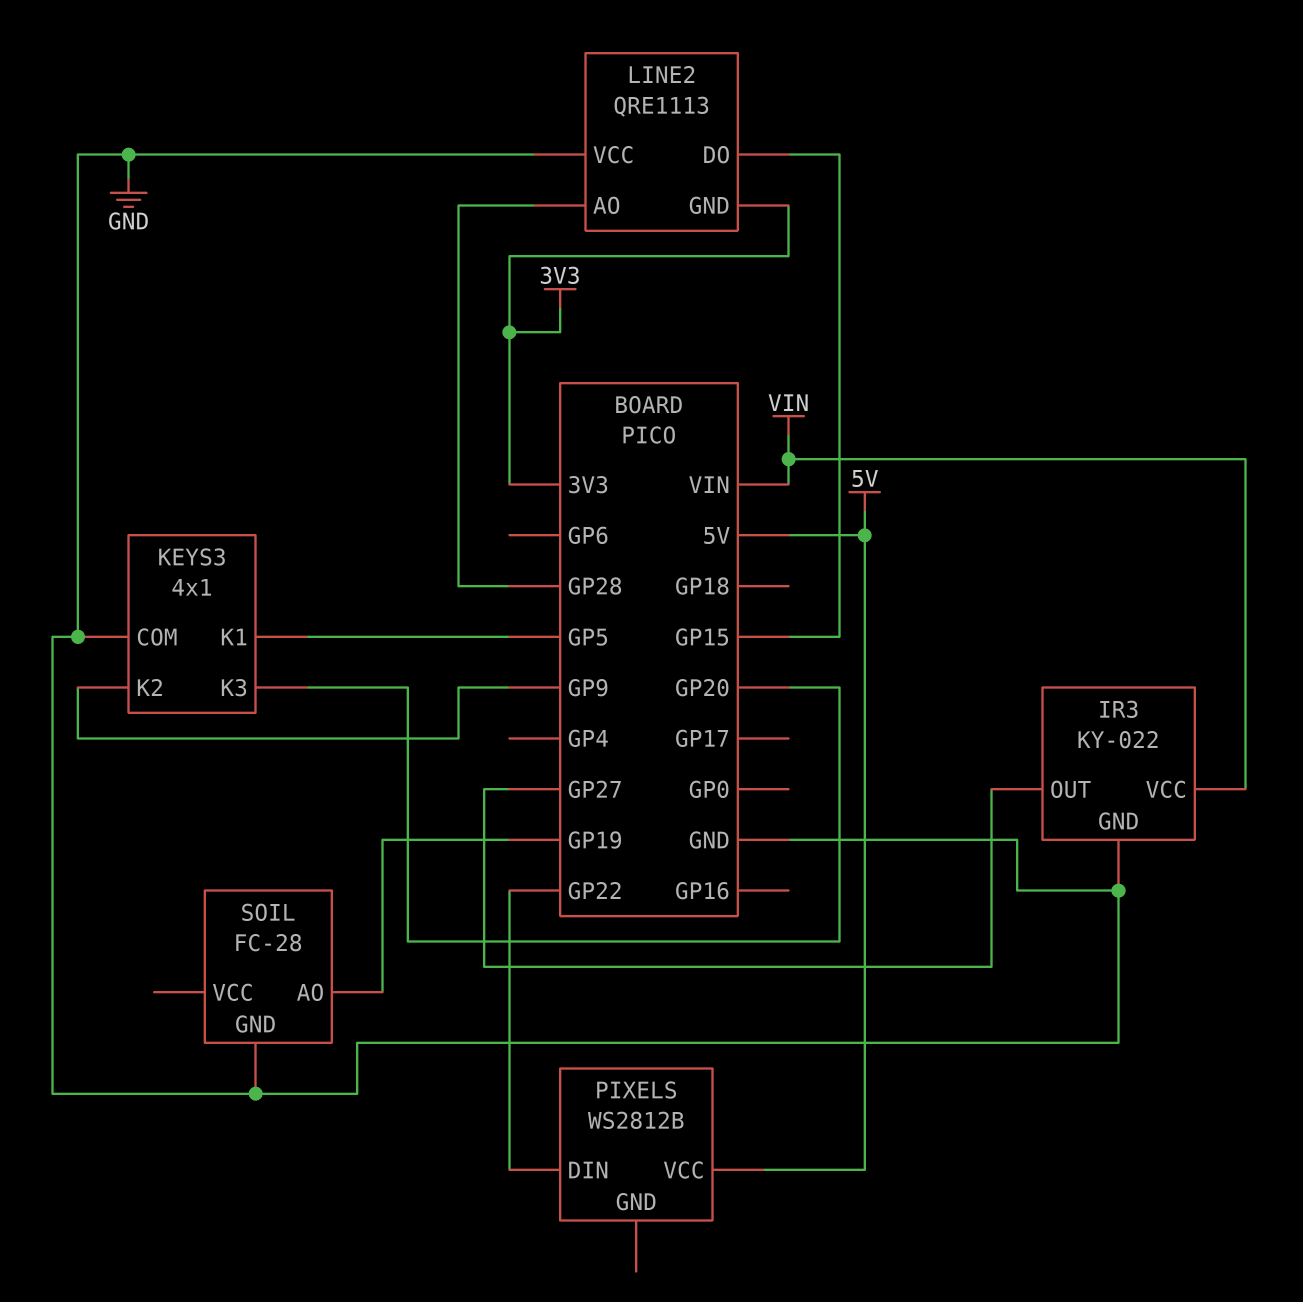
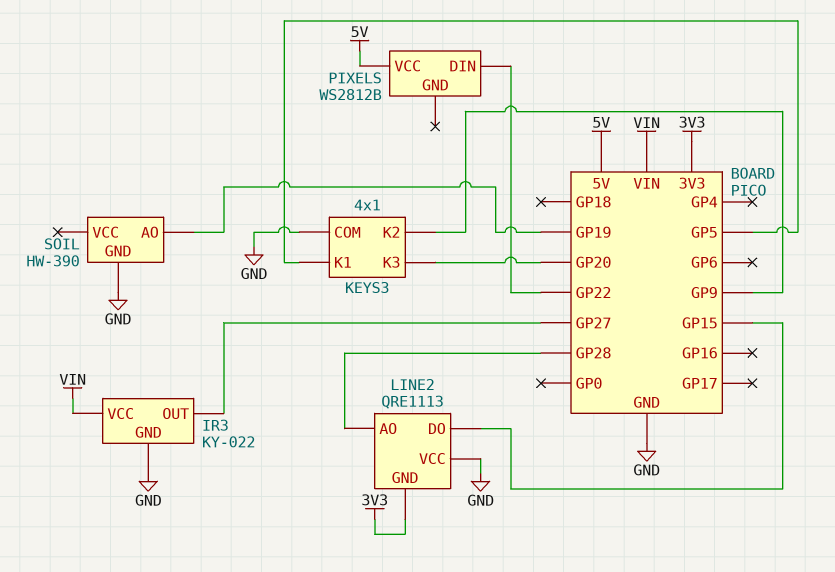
SOIL: FC-28 -> HW-390

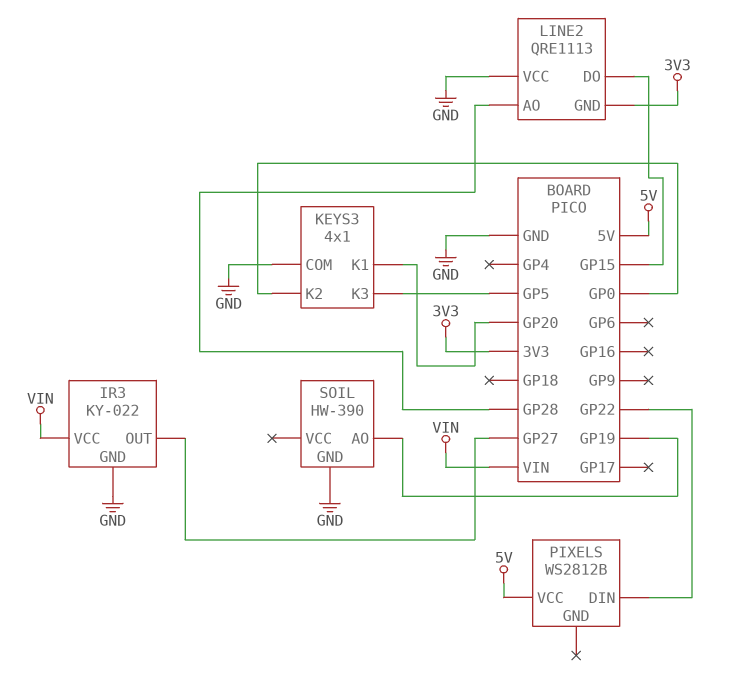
KEYS3 pin K1: GP5 -> GP20
KEYS3 pin K2: GP9 -> GP0
KEYS3 pin K3: GP20 -> GP5

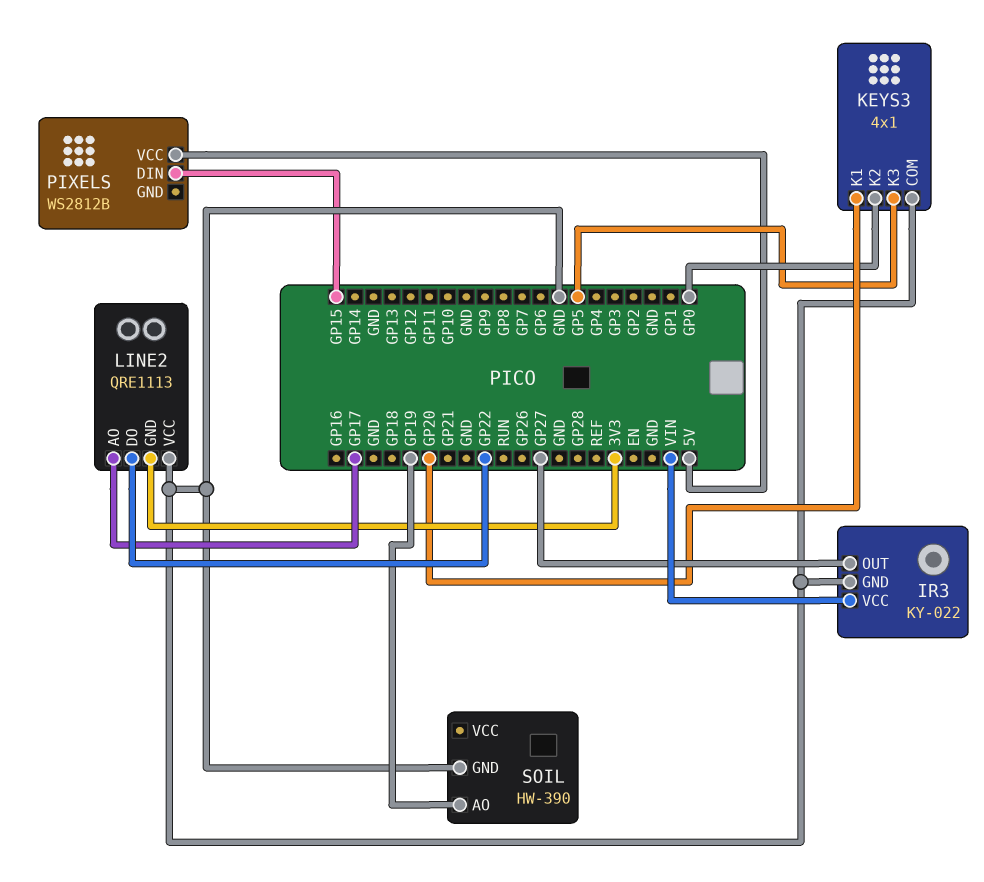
LINE2 pin AO: GP28 -> GP17
LINE2 pin DO: GP15 -> GP22
PIXELS pin DIN: GP22 -> GP15

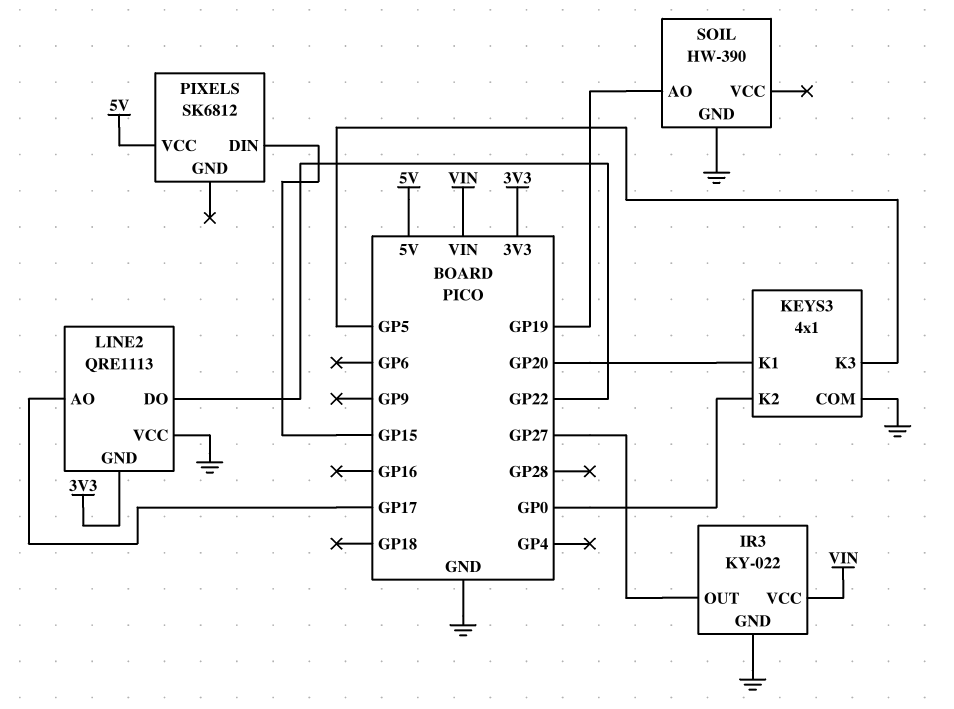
PIXELS: WS2812B -> SK6812

